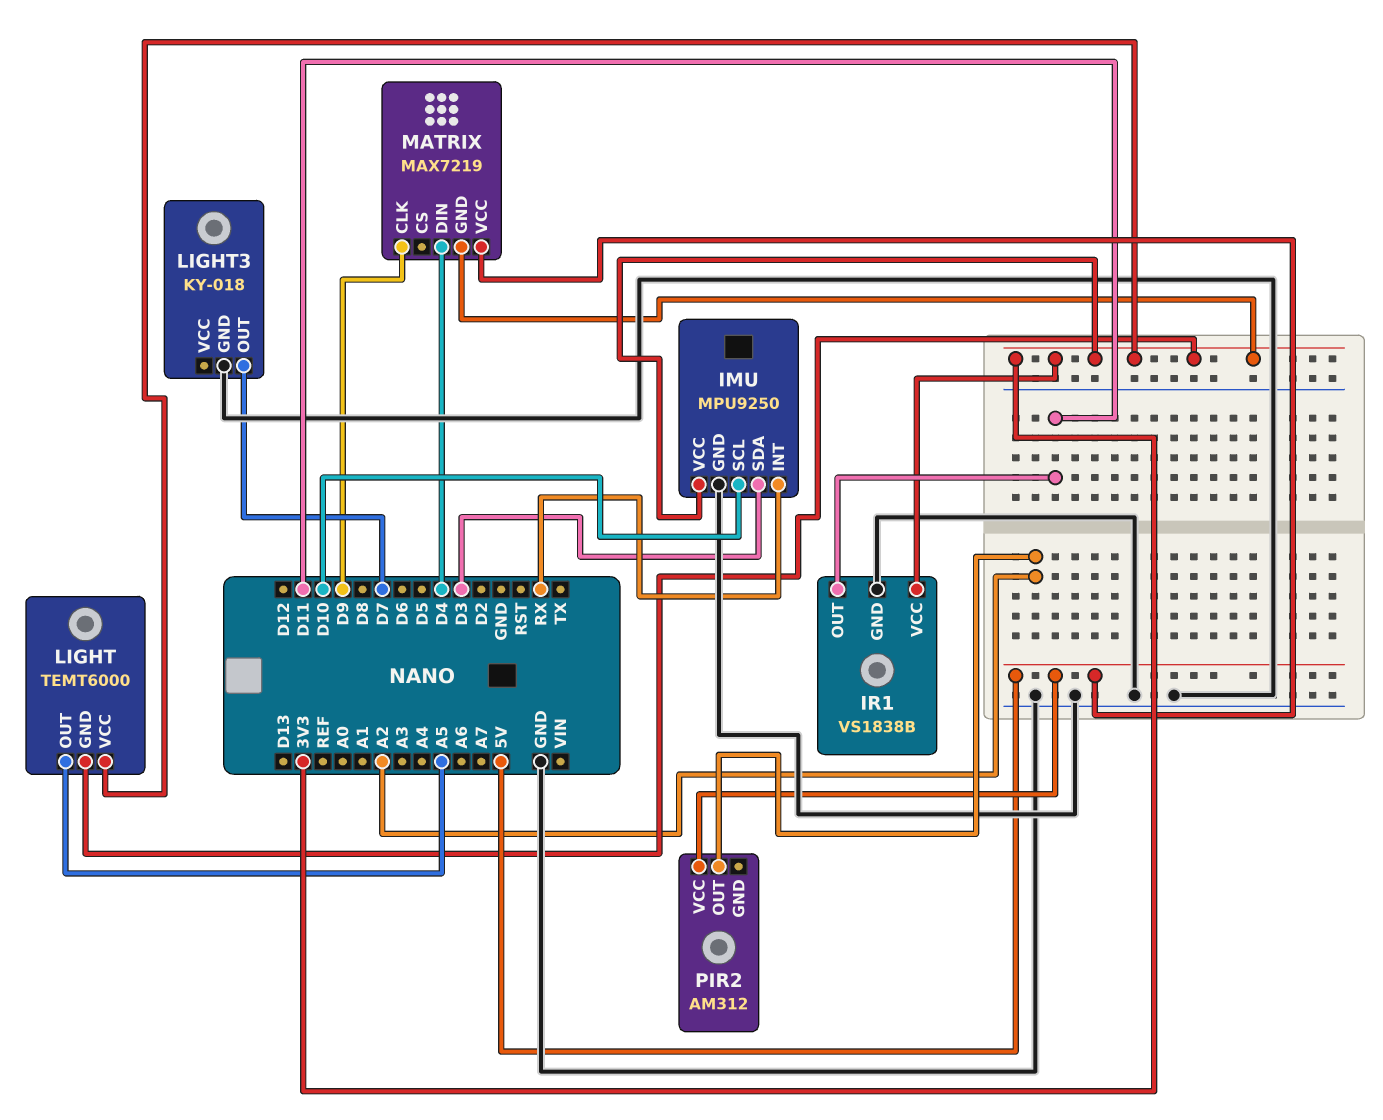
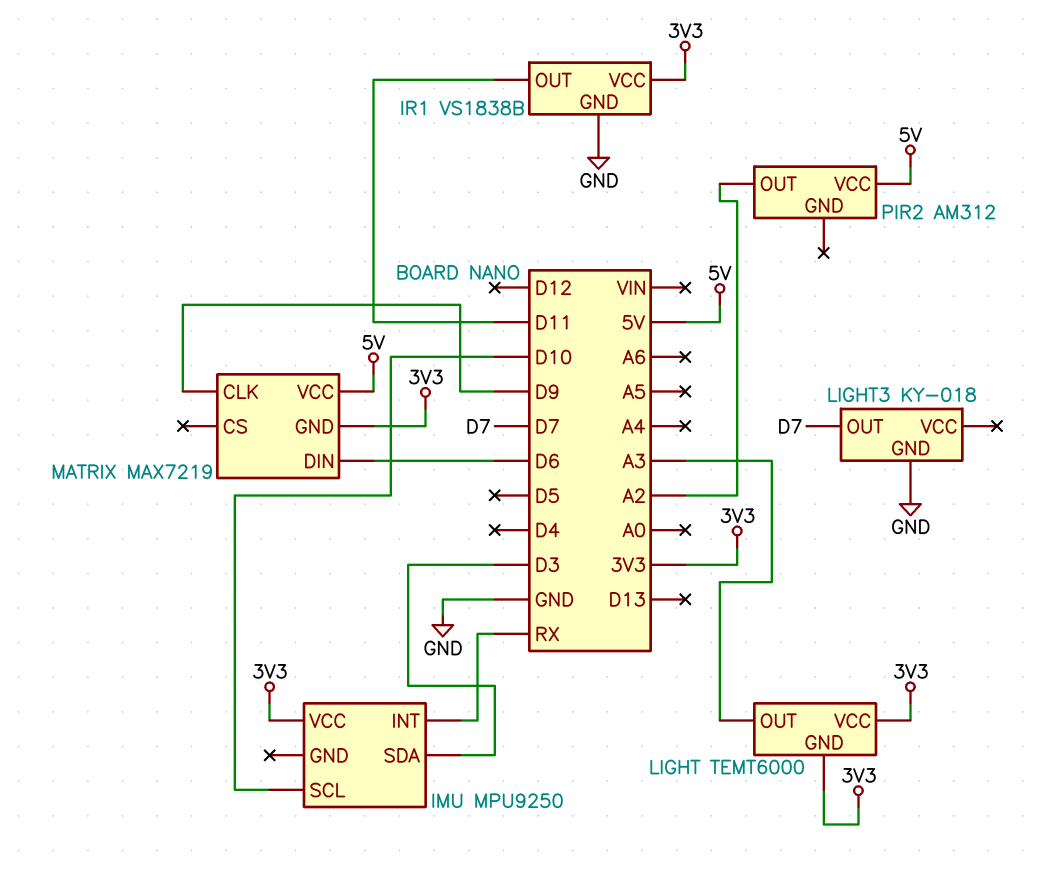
IMU pin GND: GND -> none
LIGHT pin OUT: A5 -> A3
MATRIX pin DIN: D4 -> D6

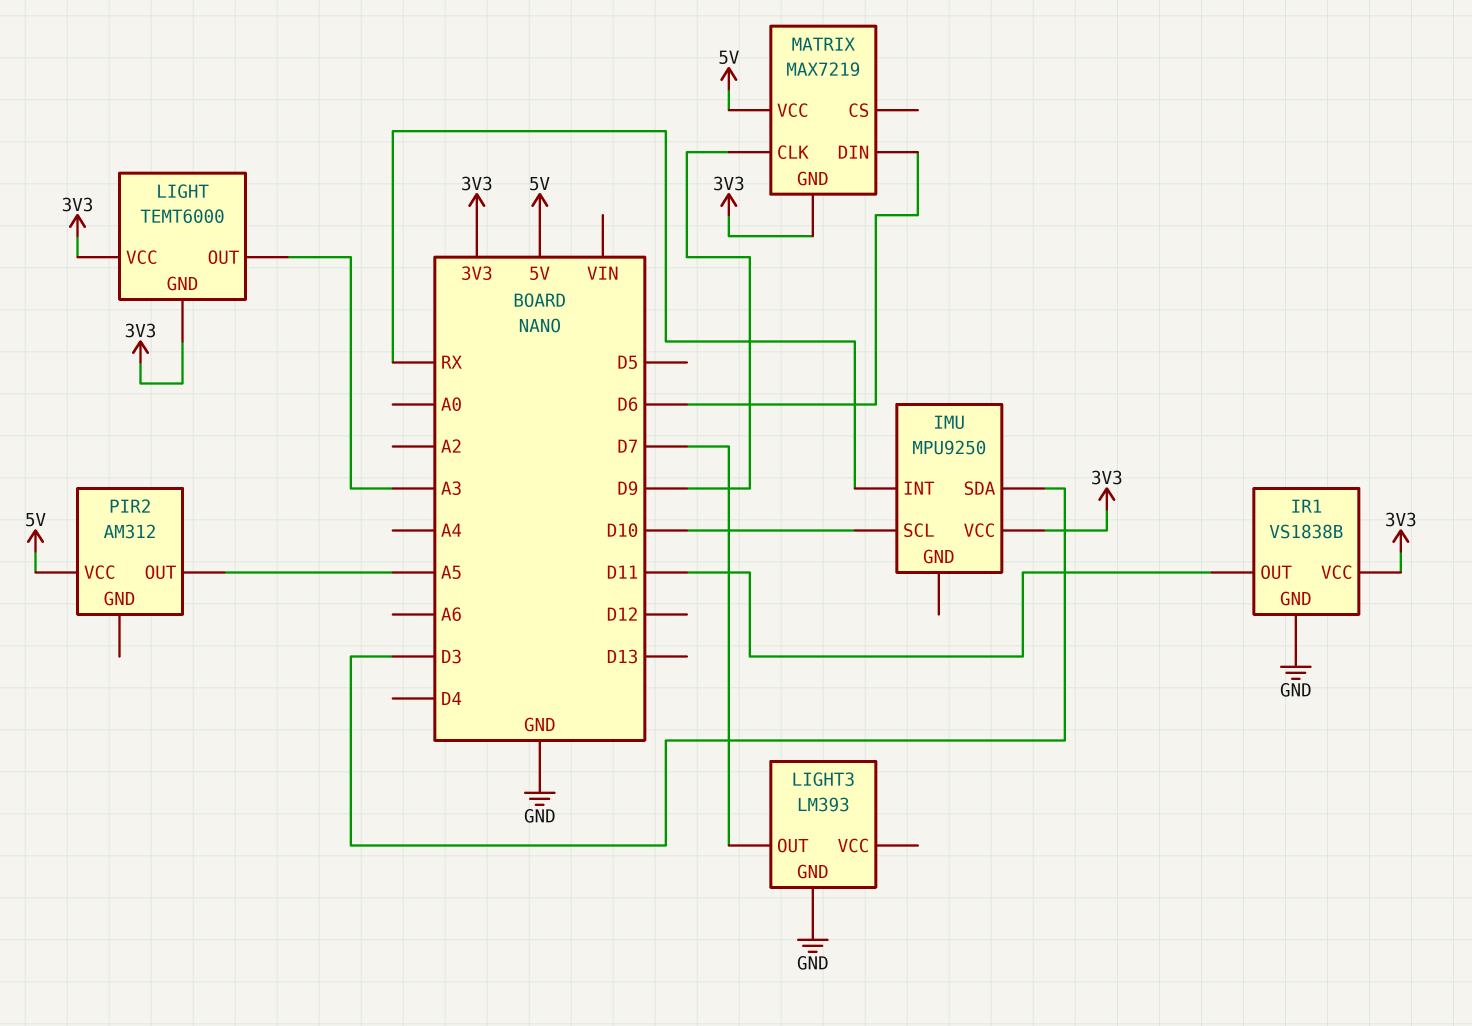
LIGHT3: KY-018 -> LM393
PIR2 pin OUT: A2 -> A5

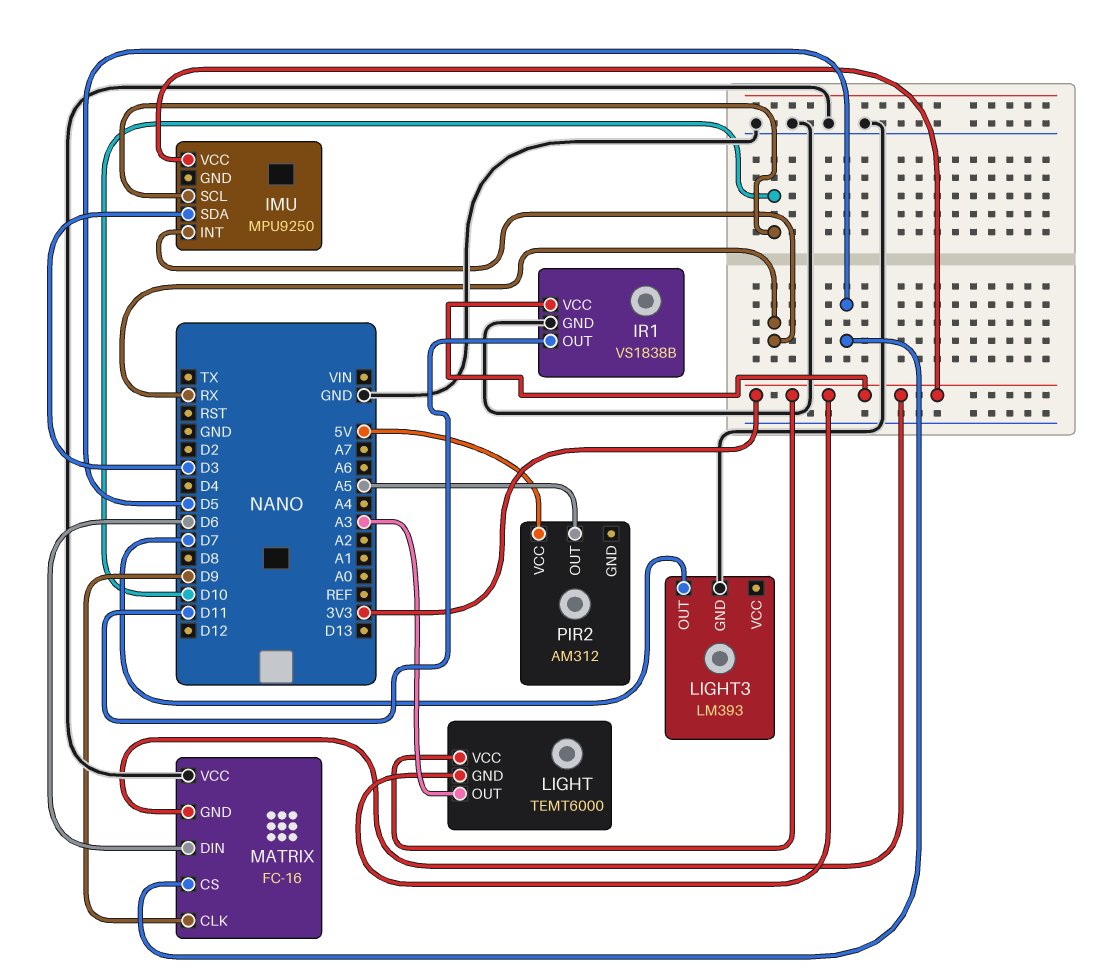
MATRIX: MAX7219 -> FC-16
MATRIX pin CS: none -> D5
MATRIX pin VCC: 5V -> GND

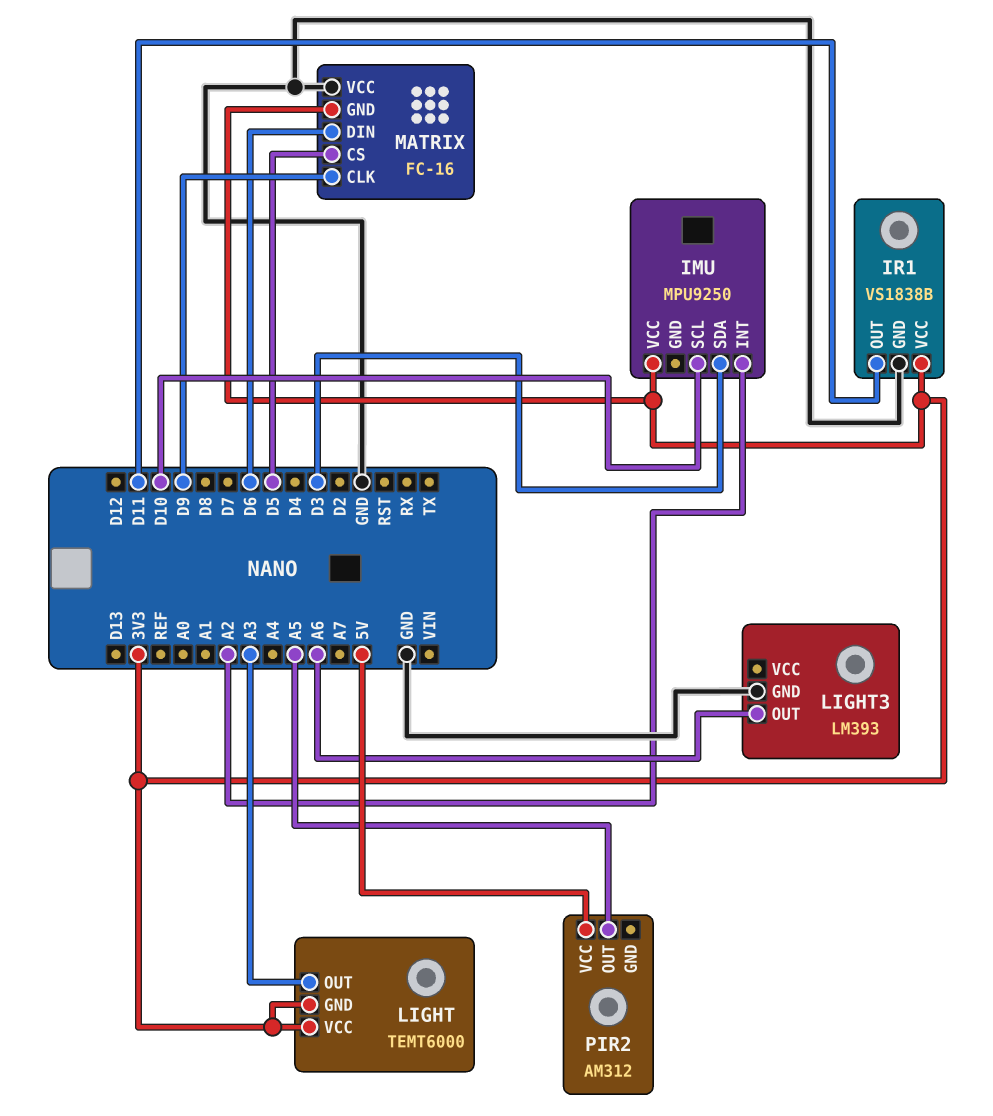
IMU pin INT: RX -> A2
LIGHT3 pin OUT: D7 -> A6

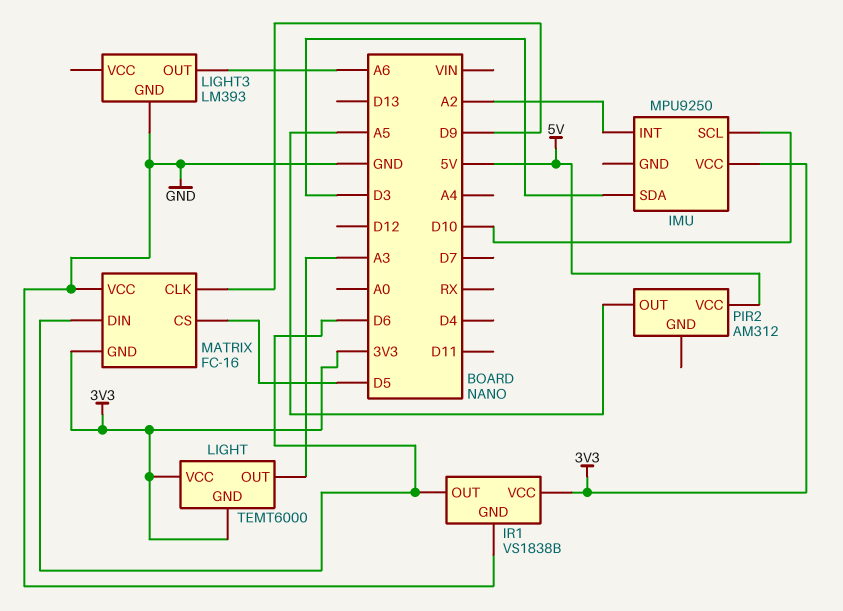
IR1 pin OUT: D11 -> D6

